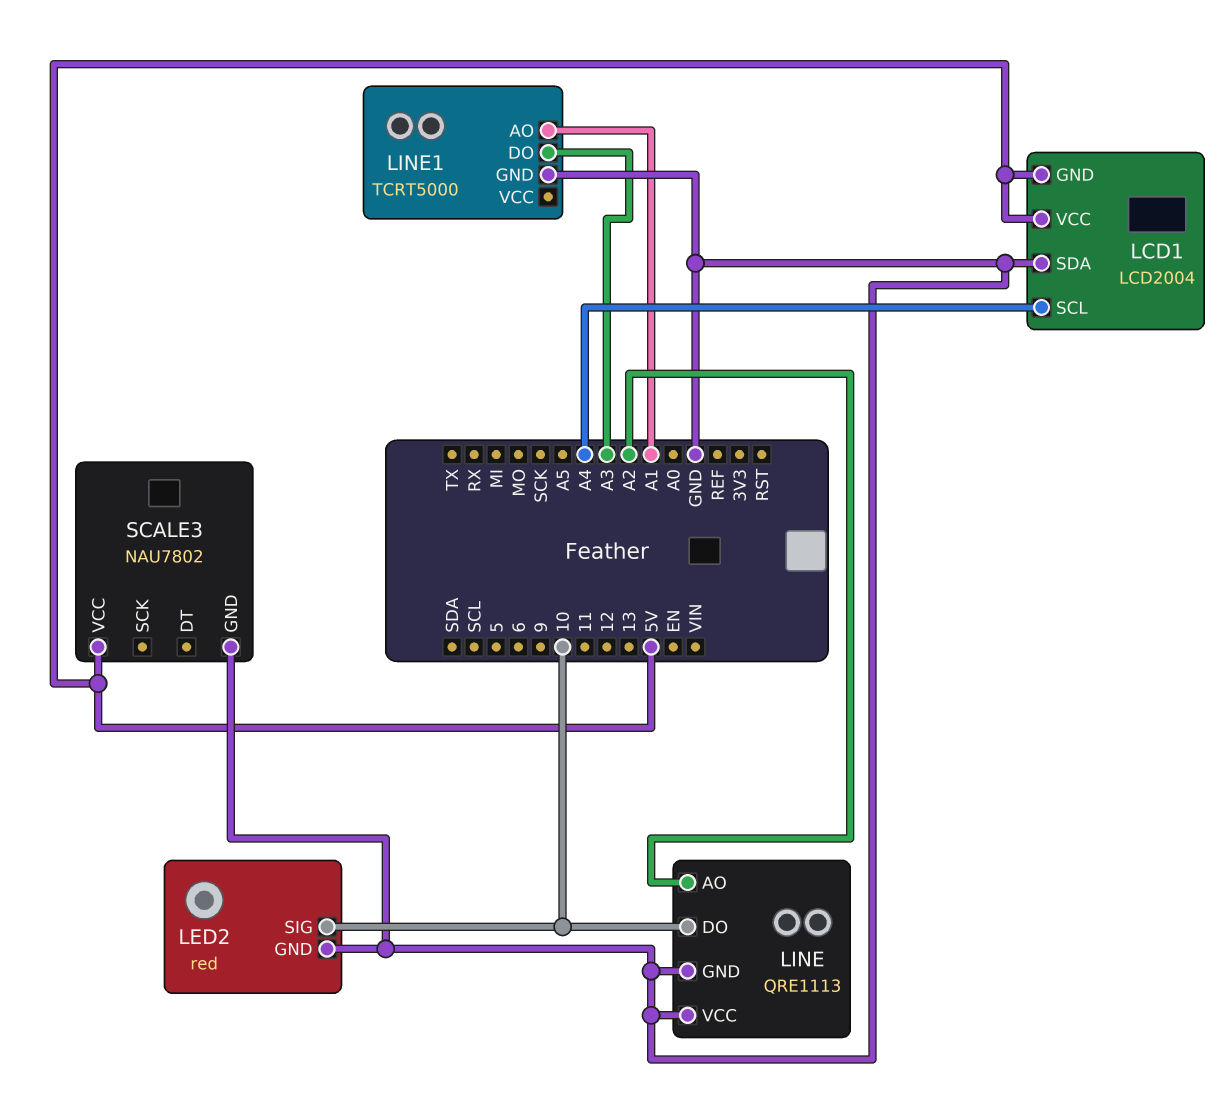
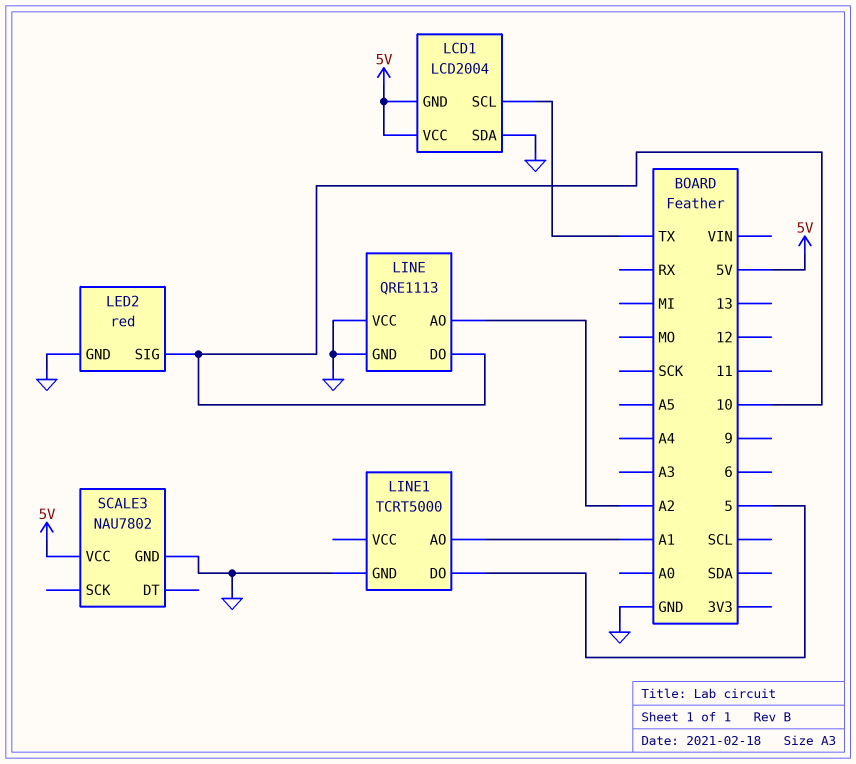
LCD1 pin SCL: A4 -> TX
LINE1 pin DO: A3 -> 5

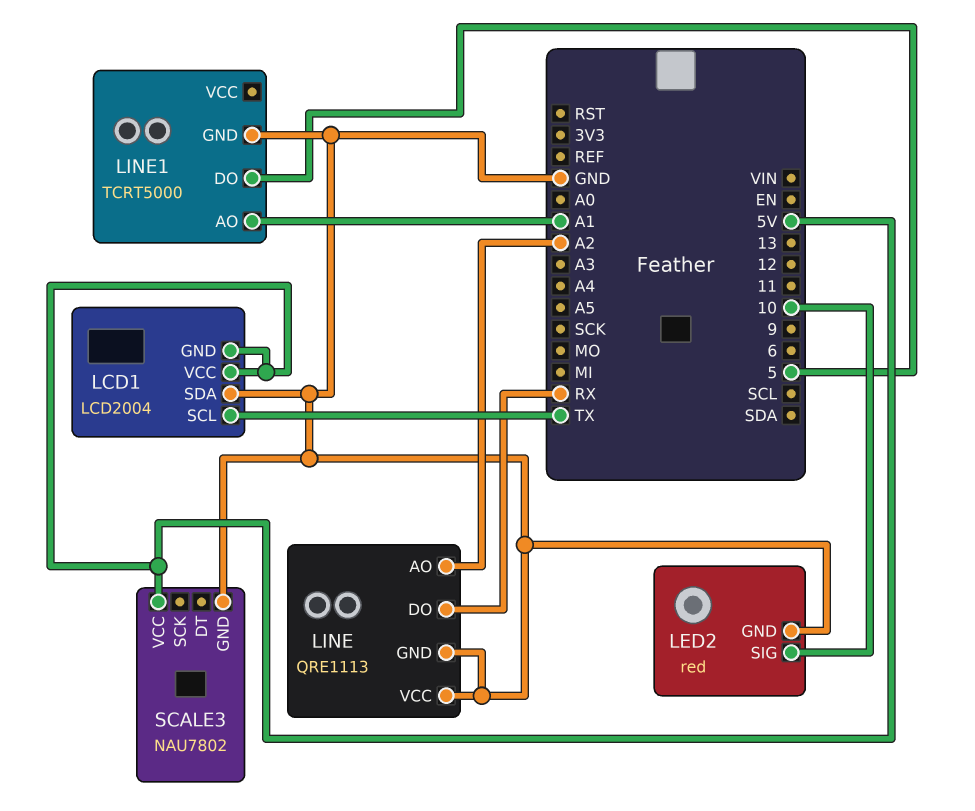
LINE pin DO: 10 -> RX

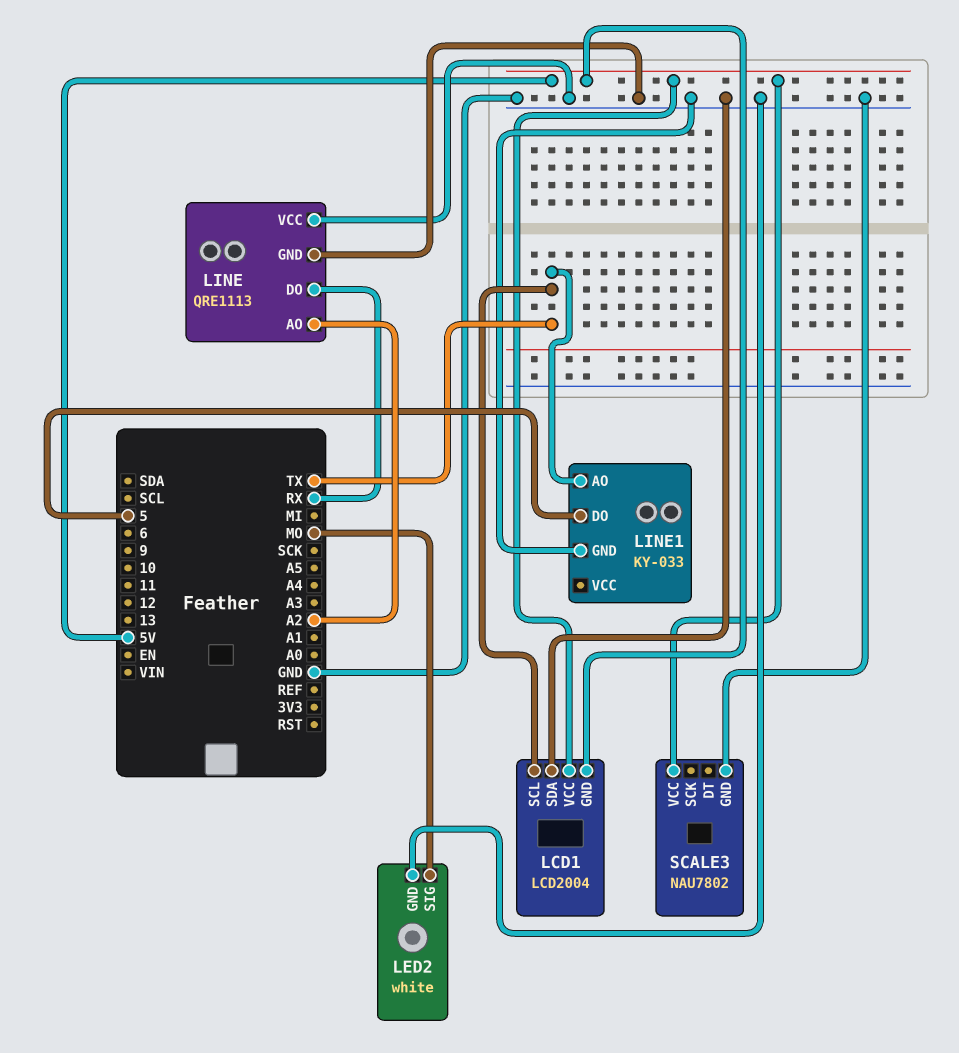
LED2: red -> white
LED2 pin SIG: 10 -> MO
LINE1: TCRT5000 -> KY-033
LINE1 pin AO: A1 -> TX

